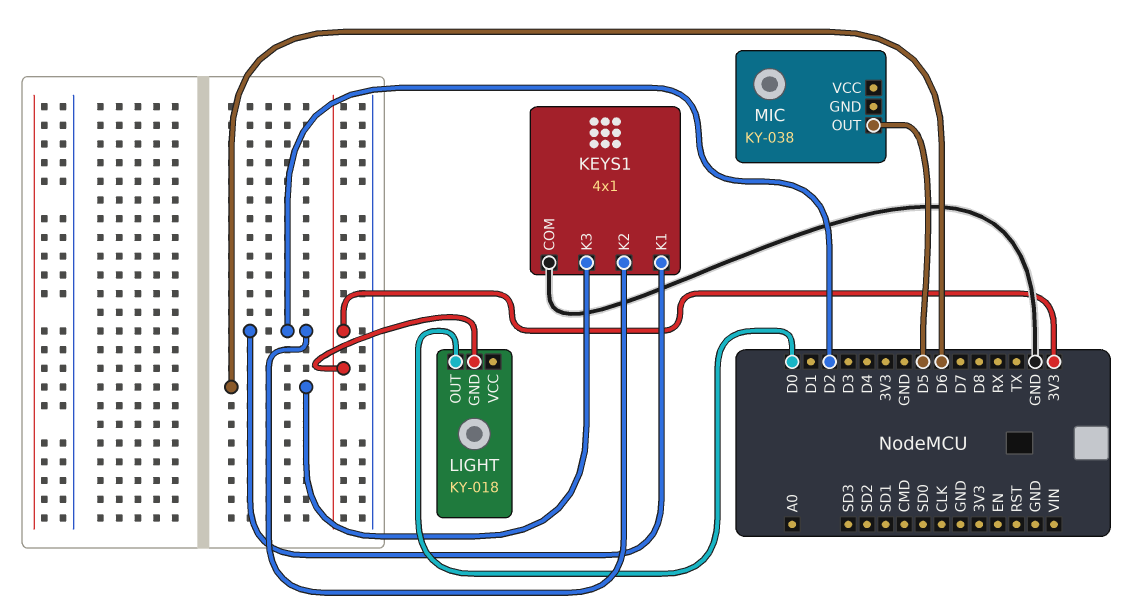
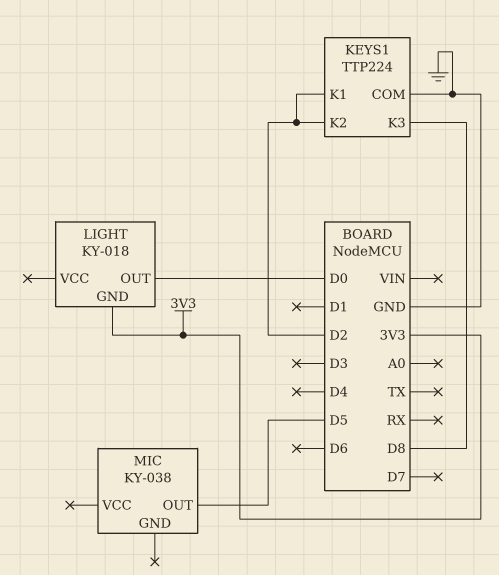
KEYS1: 4x1 -> TTP224
KEYS1 pin K3: D6 -> D8

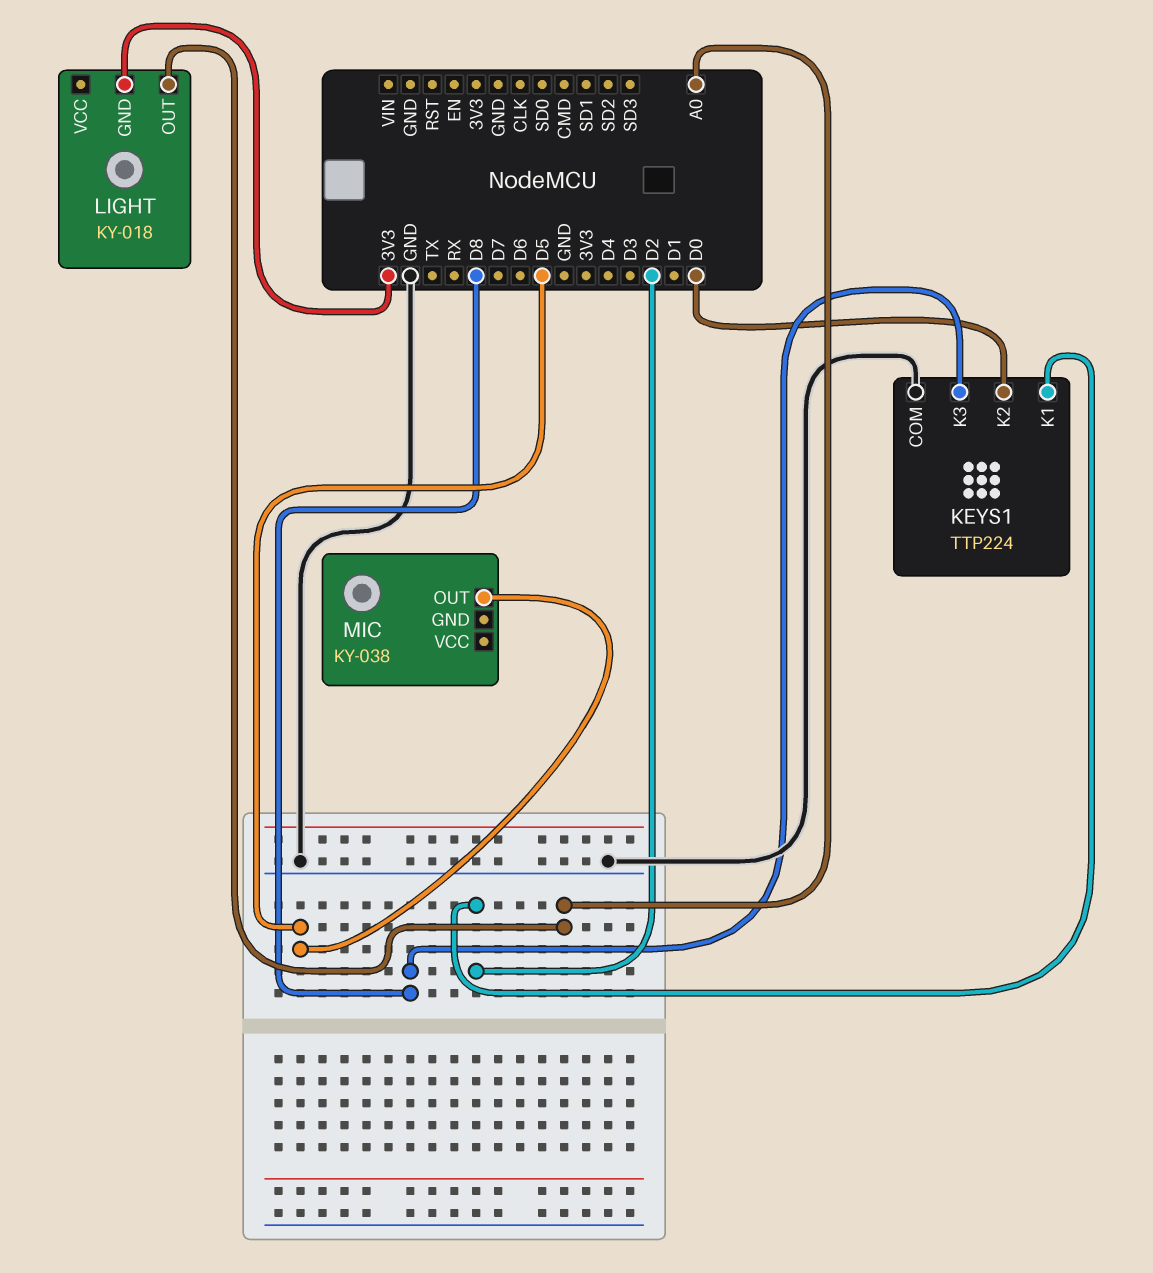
KEYS1 pin K2: D2 -> D0
LIGHT pin OUT: D0 -> A0

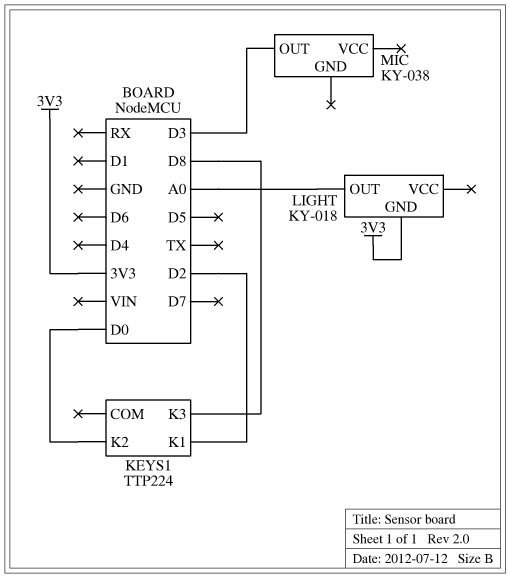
KEYS1 pin COM: GND -> none
MIC pin OUT: D5 -> D3

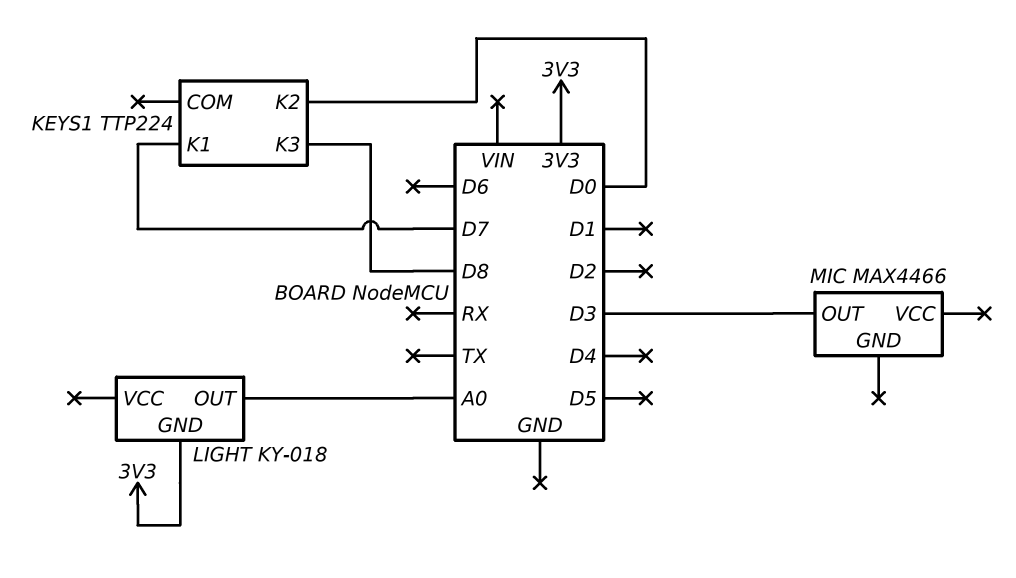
KEYS1 pin K1: D2 -> D7
MIC: KY-038 -> MAX4466

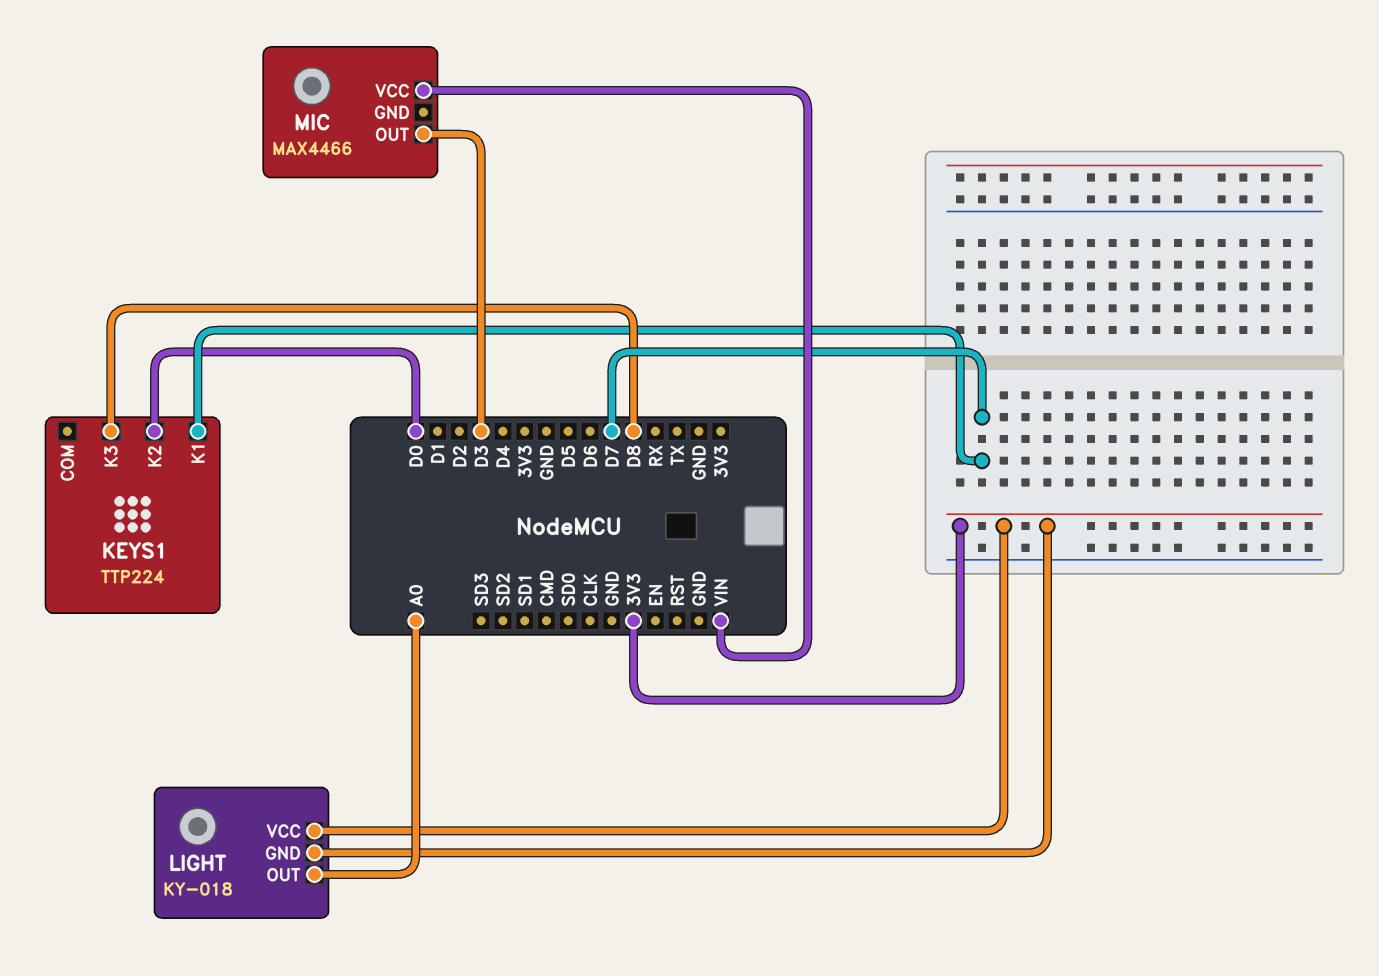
LIGHT pin VCC: none -> 3V3
MIC pin VCC: none -> VIN

